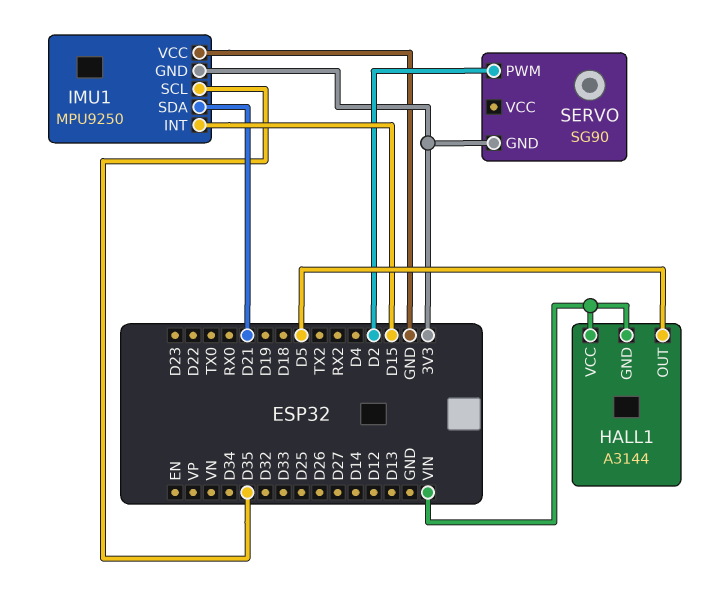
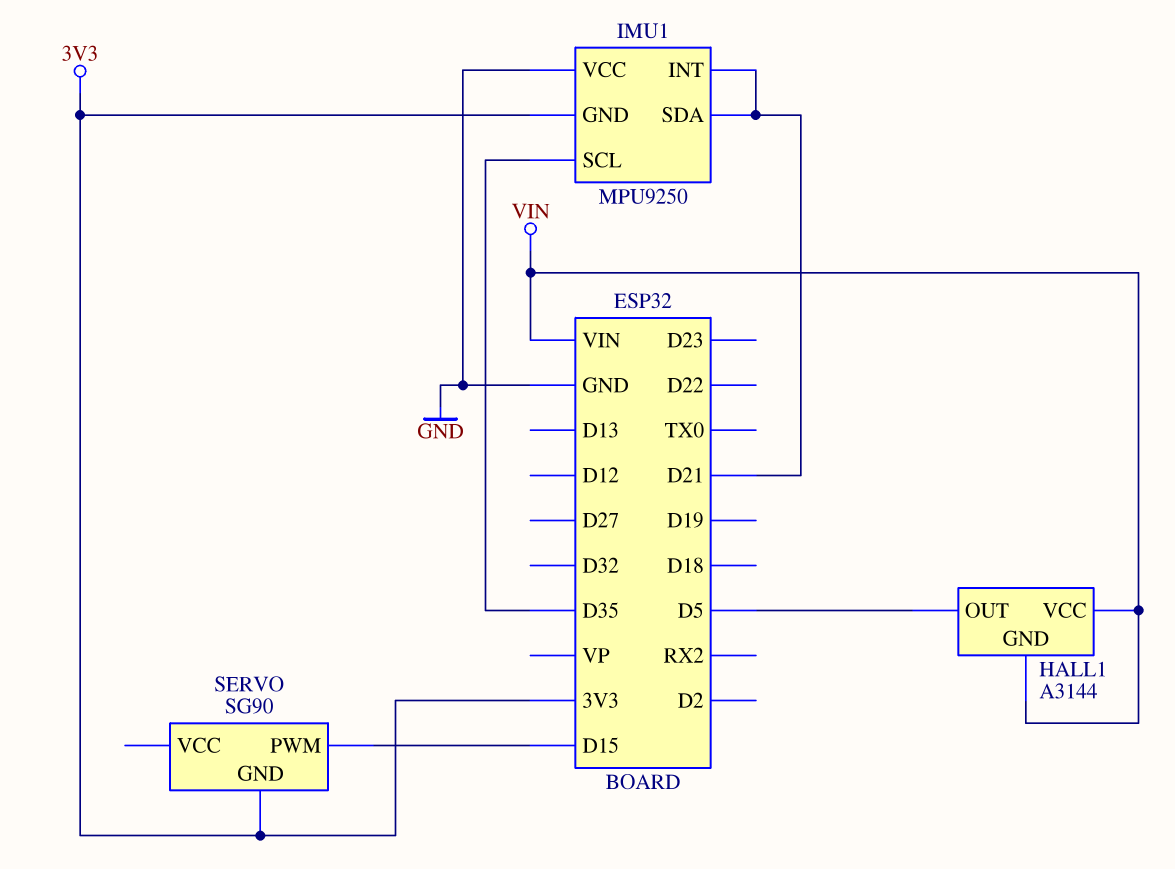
IMU1 pin INT: D15 -> D21
SERVO pin PWM: D2 -> D15

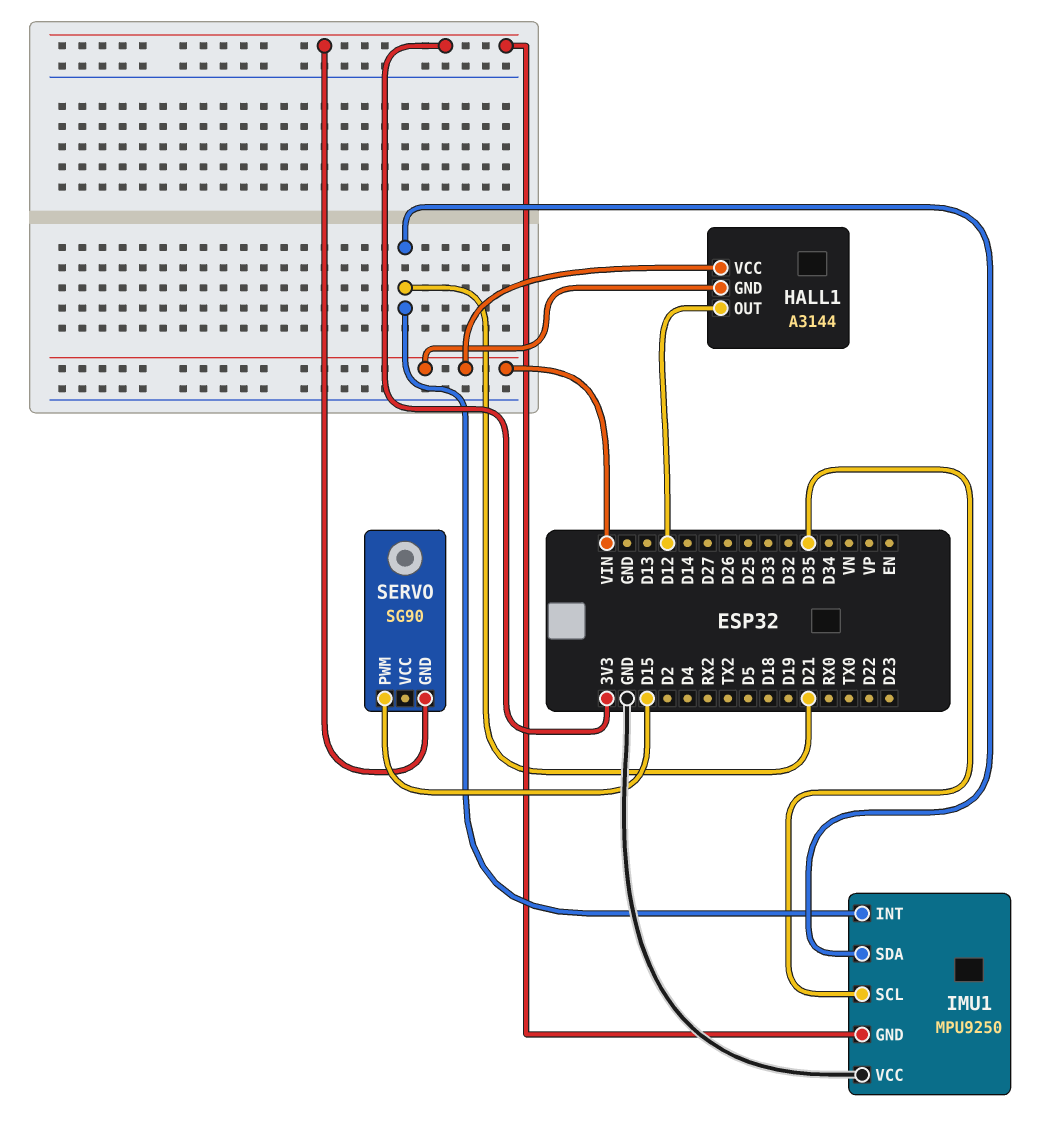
HALL1 pin OUT: D5 -> D12

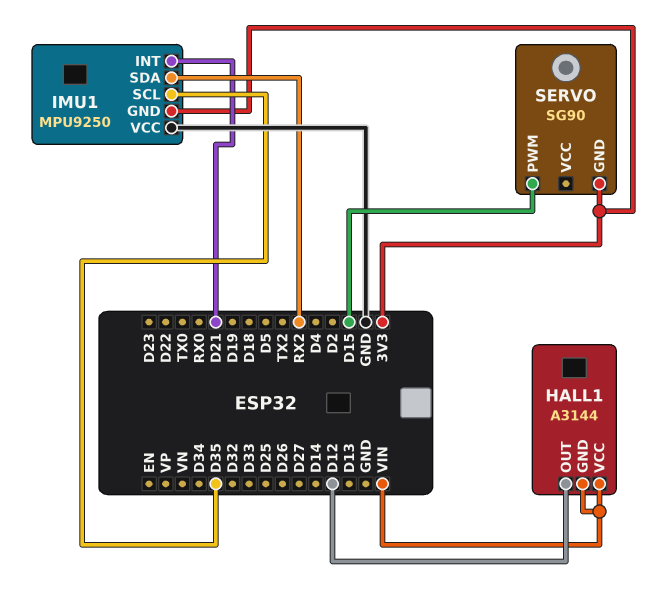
IMU1 pin SDA: D21 -> RX2

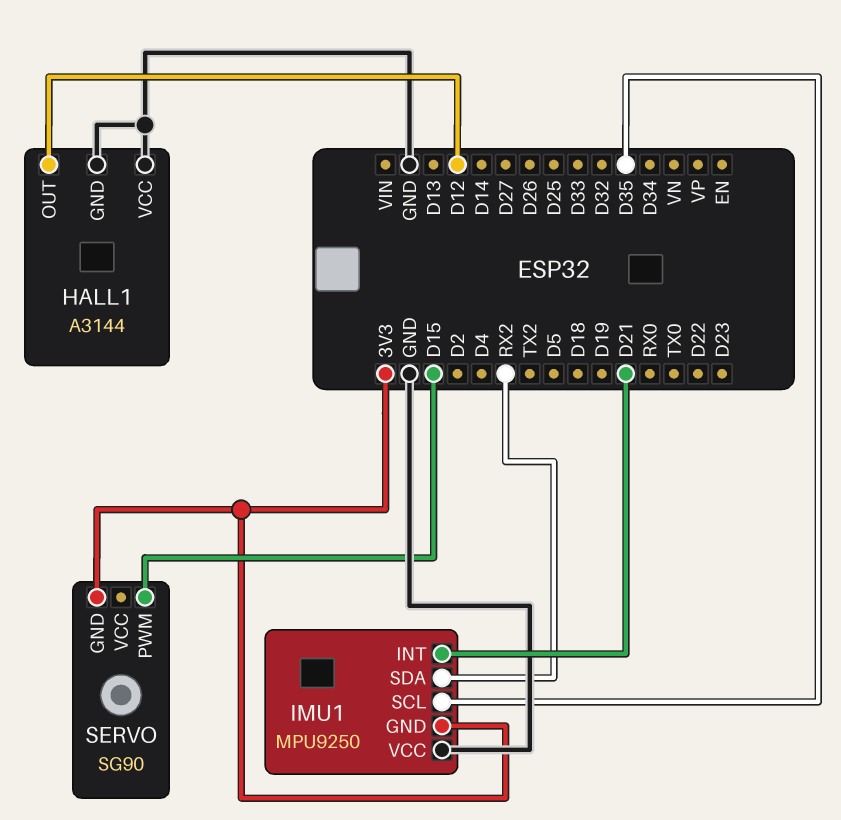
HALL1 pin GND: VIN -> GND
HALL1 pin VCC: VIN -> GND

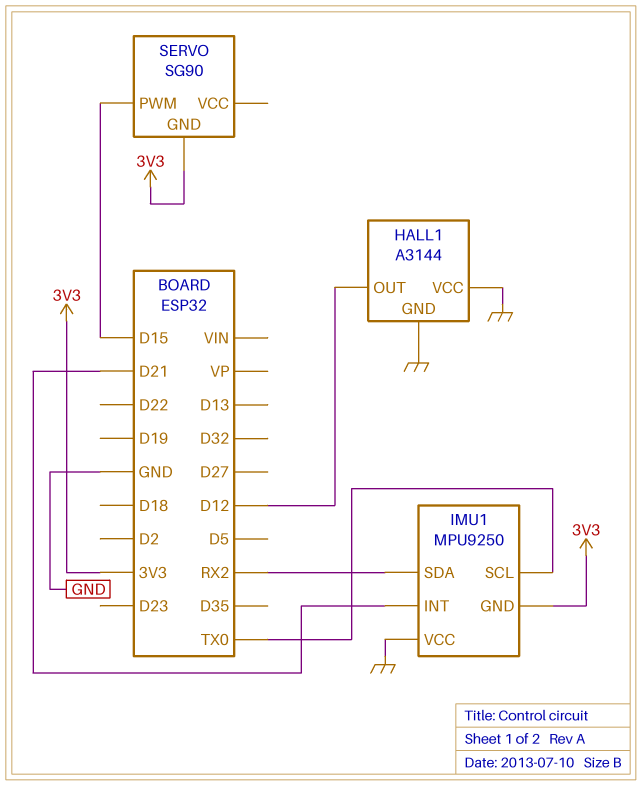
IMU1 pin SCL: D35 -> TX0

